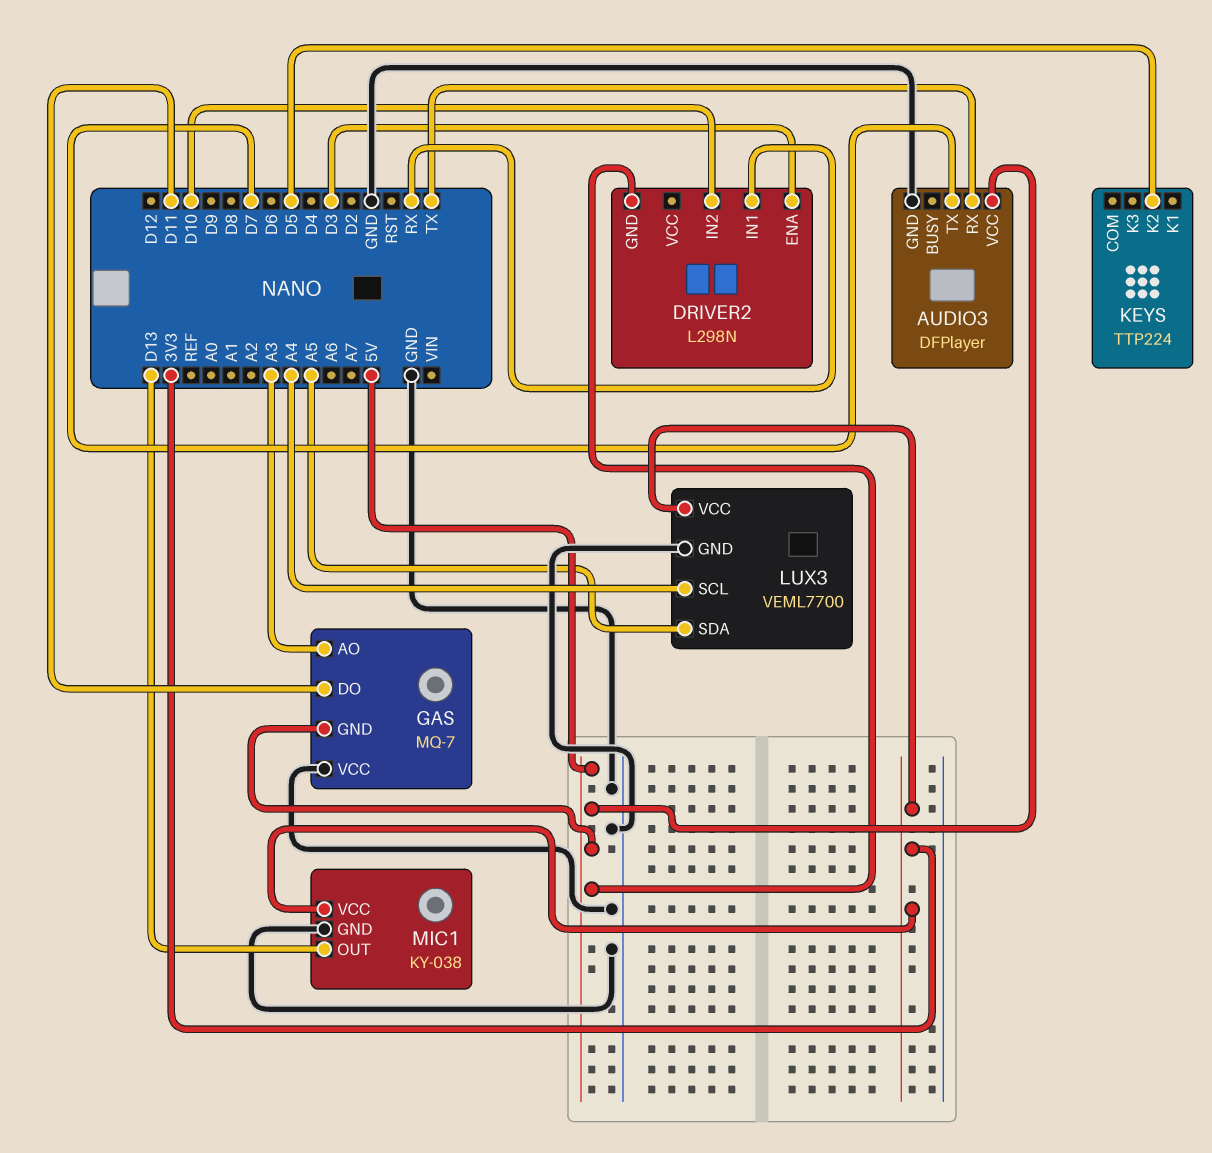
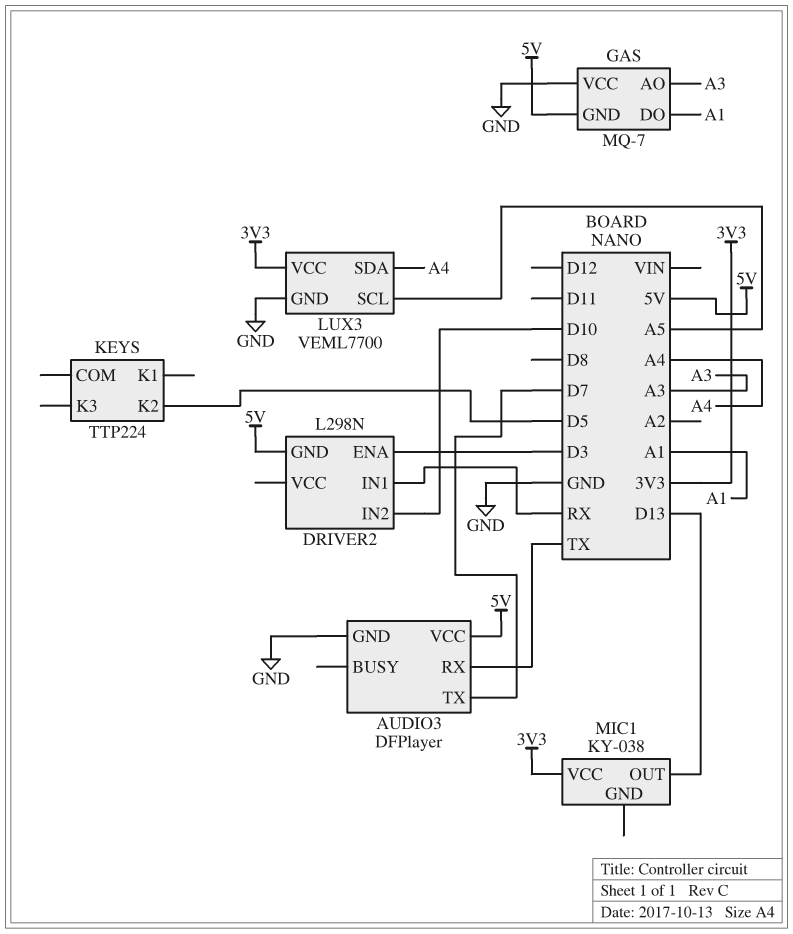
GAS pin DO: D11 -> A1
LUX3 pin SCL: A4 -> A5
LUX3 pin SDA: A5 -> A4
MIC1 pin GND: GND -> none

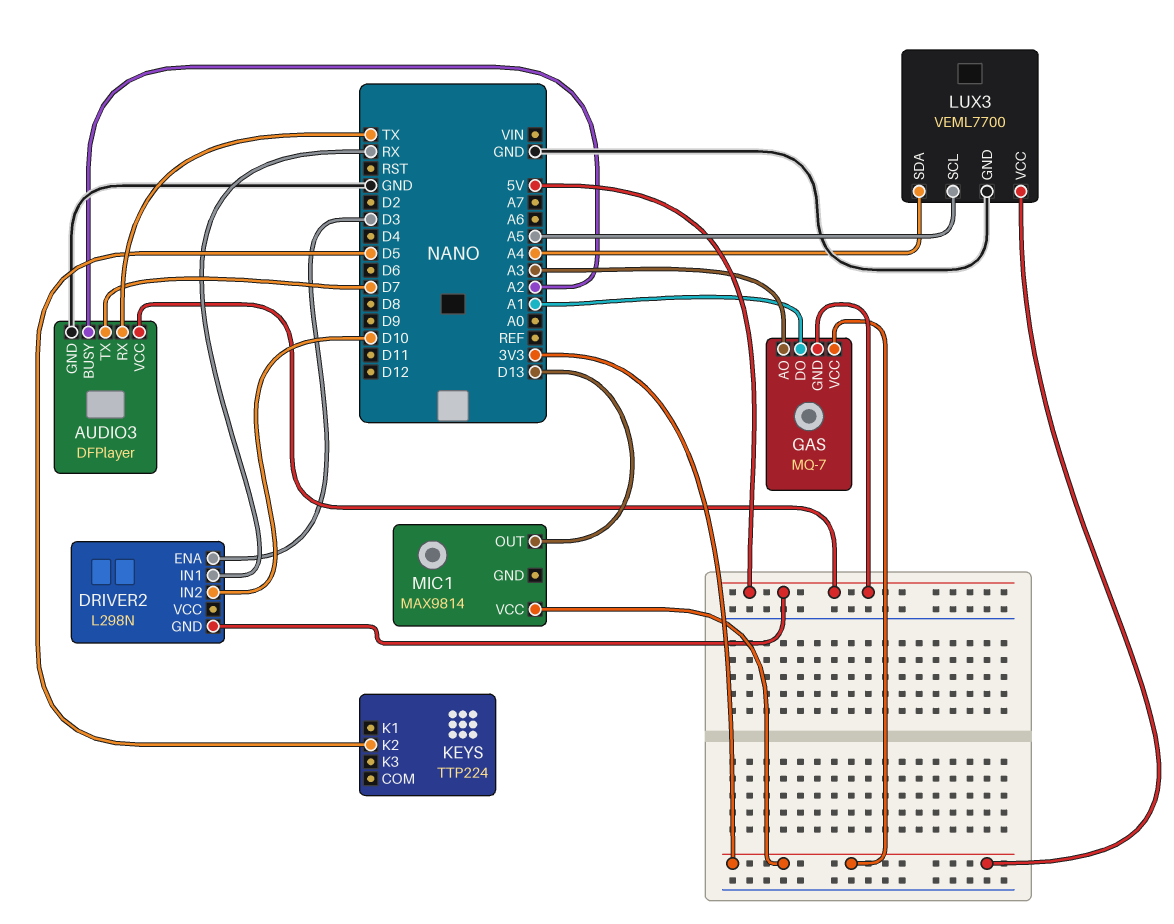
AUDIO3 pin BUSY: none -> A2
GAS pin VCC: GND -> 3V3
MIC1: KY-038 -> MAX9814

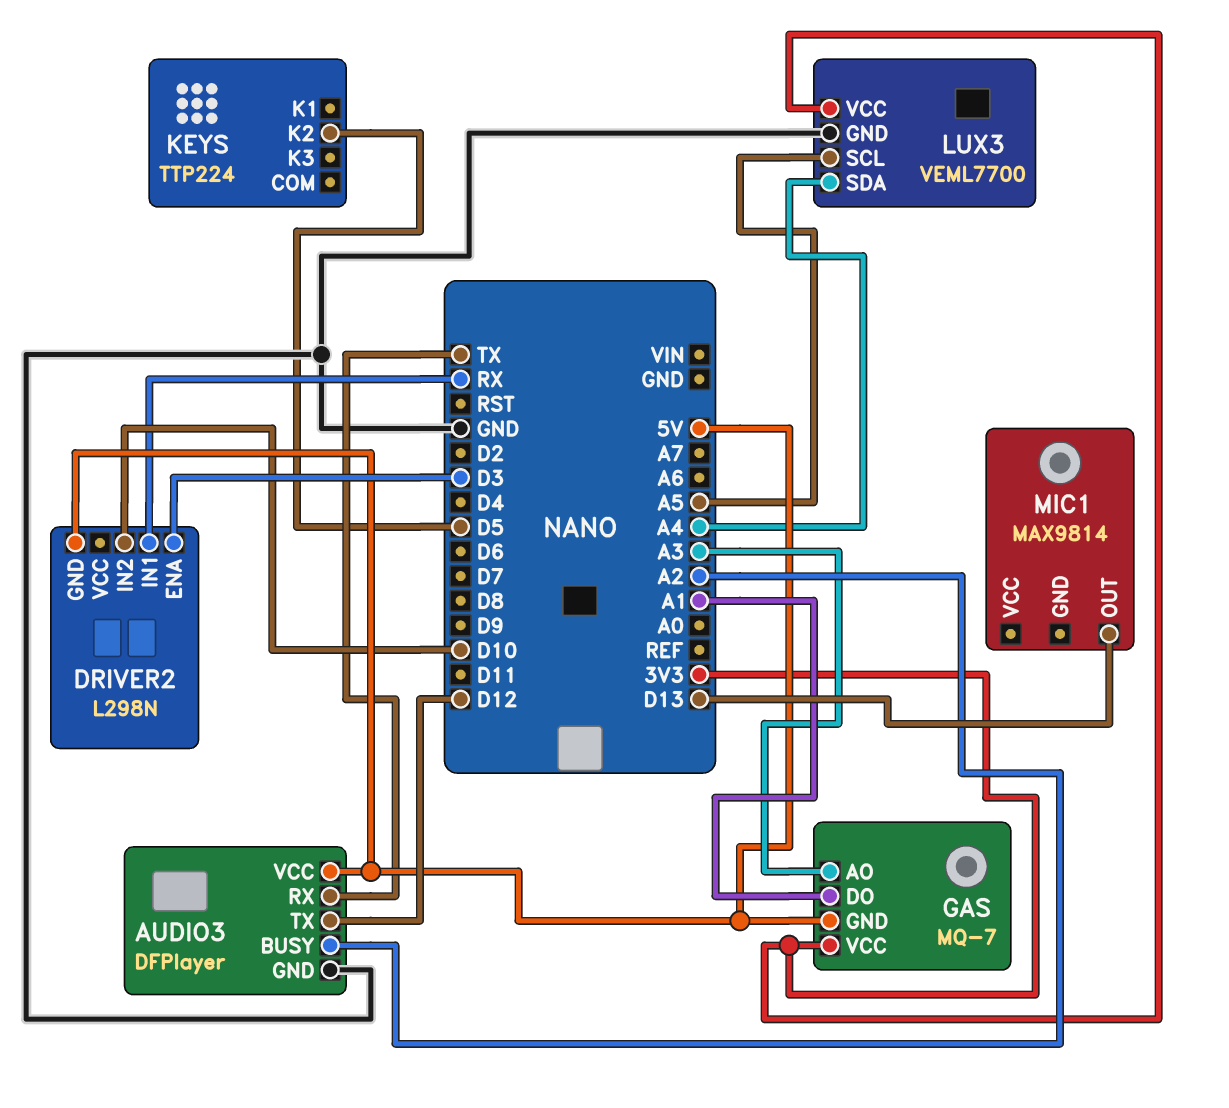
AUDIO3 pin TX: D7 -> D12
MIC1 pin VCC: 3V3 -> none

